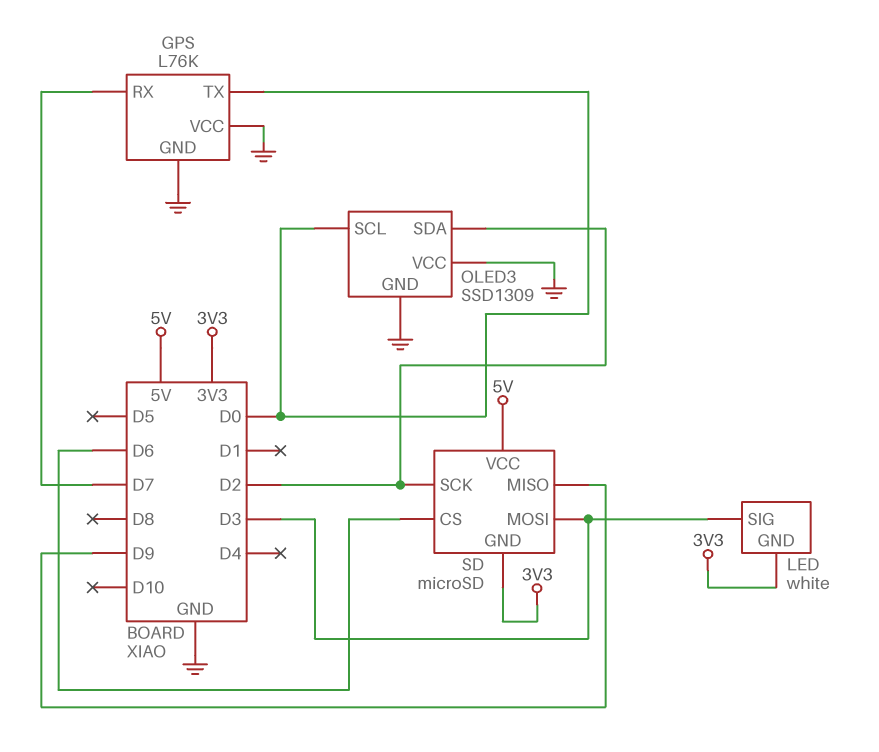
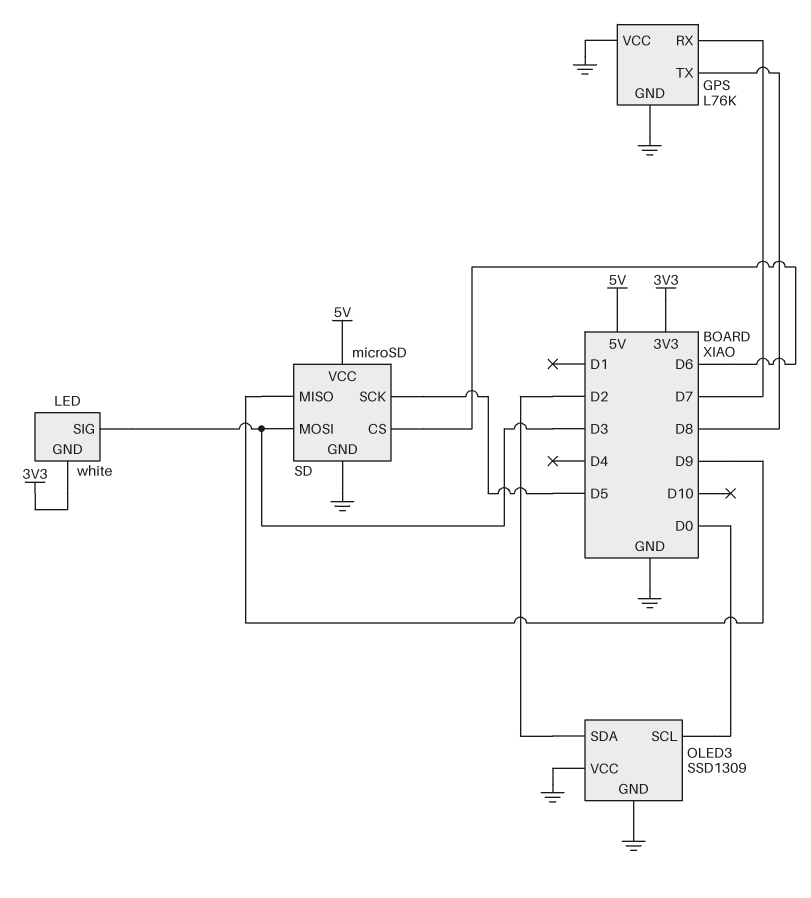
GPS pin TX: D0 -> D8
SD pin GND: 3V3 -> GND
SD pin SCK: D2 -> D5

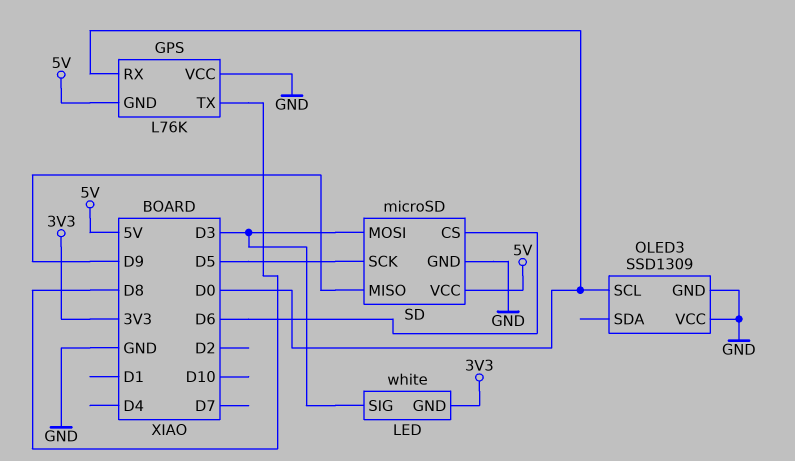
GPS pin GND: GND -> 5V
GPS pin RX: D7 -> D0
OLED3 pin SDA: D2 -> none

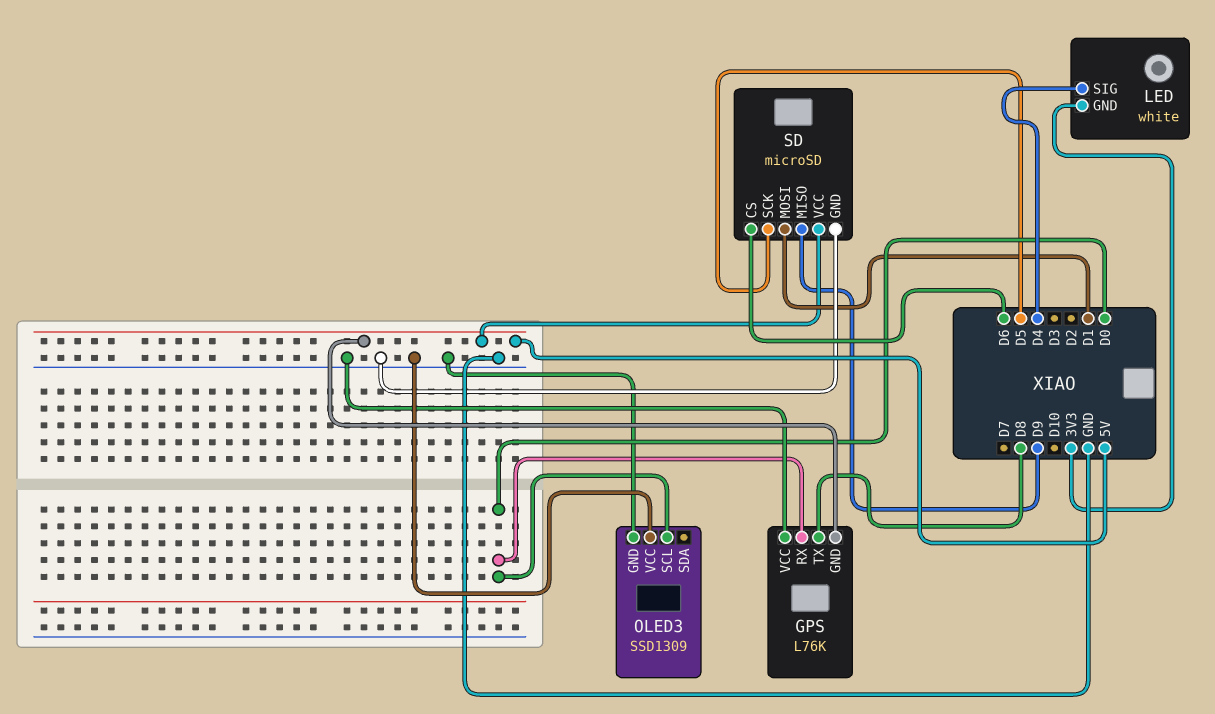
LED pin SIG: D3 -> D4
SD pin MOSI: D3 -> D1

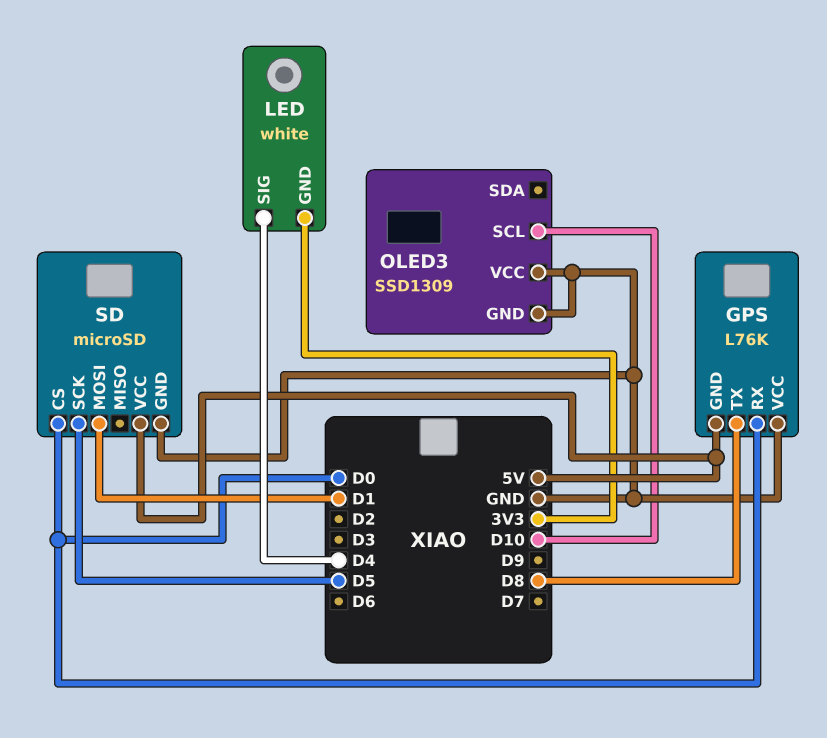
OLED3 pin SCL: D0 -> D10
SD pin CS: D6 -> D0
SD pin MISO: D9 -> none

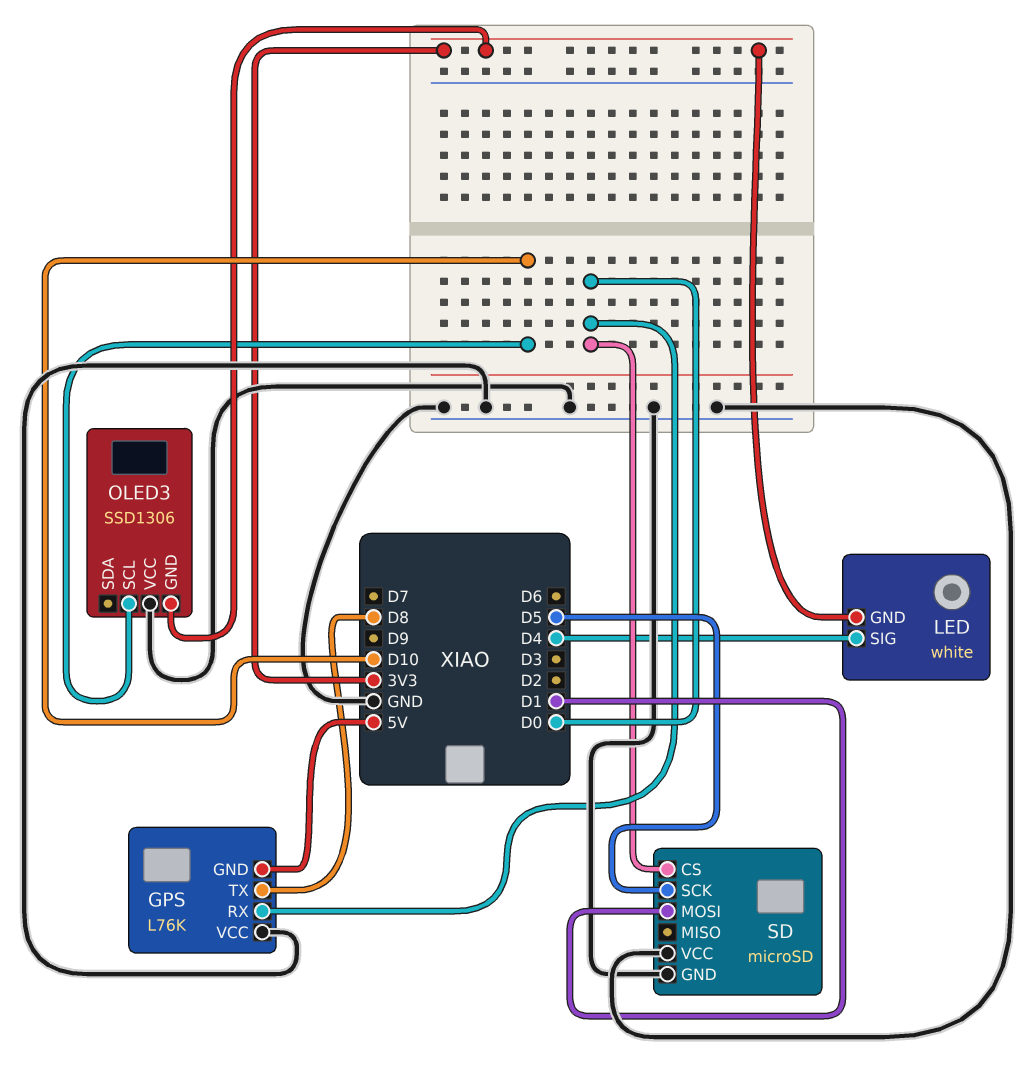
OLED3: SSD1309 -> SSD1306
OLED3 pin GND: GND -> 3V3
SD pin VCC: 5V -> GND

